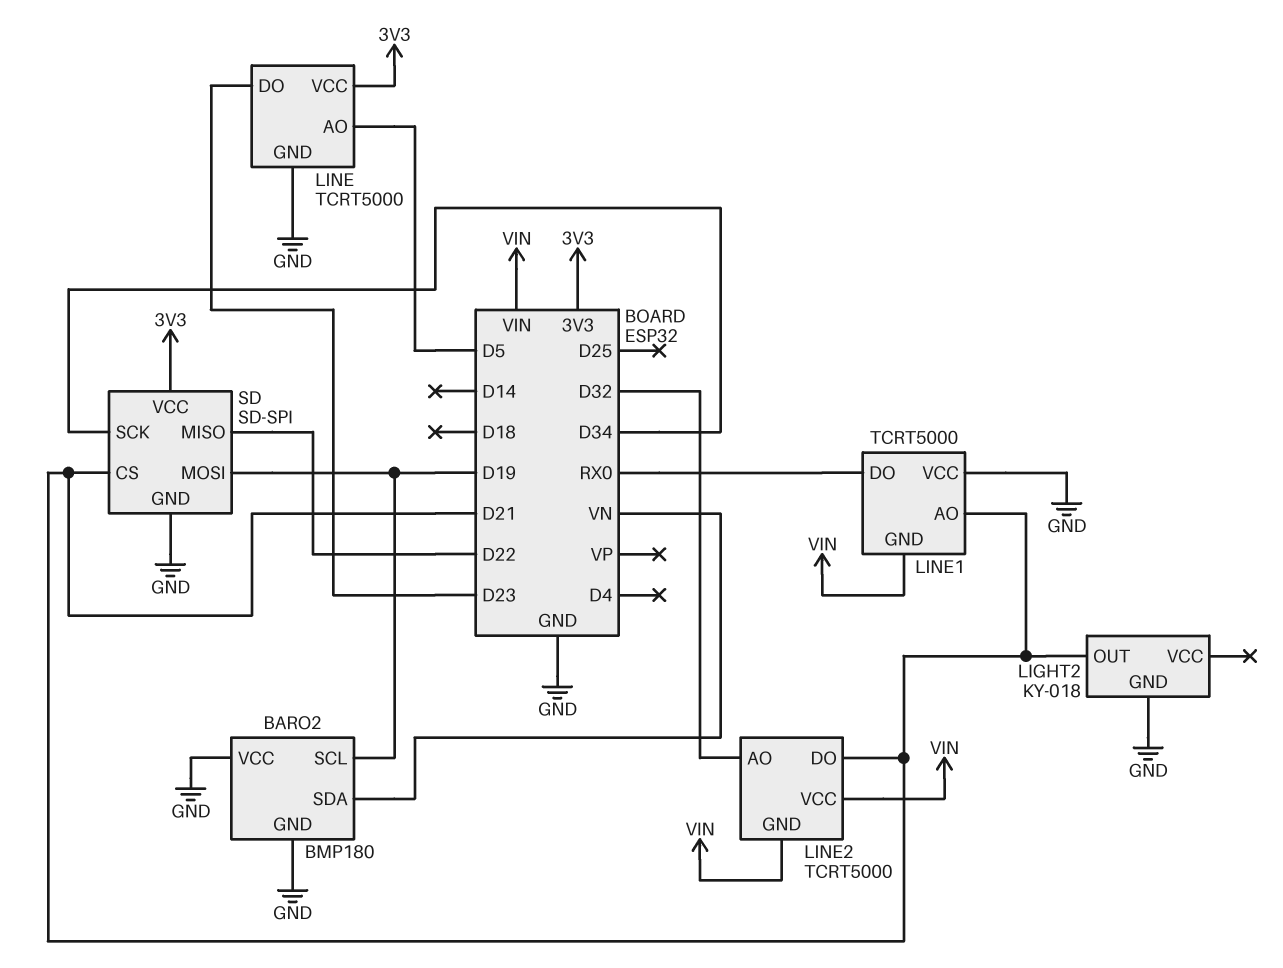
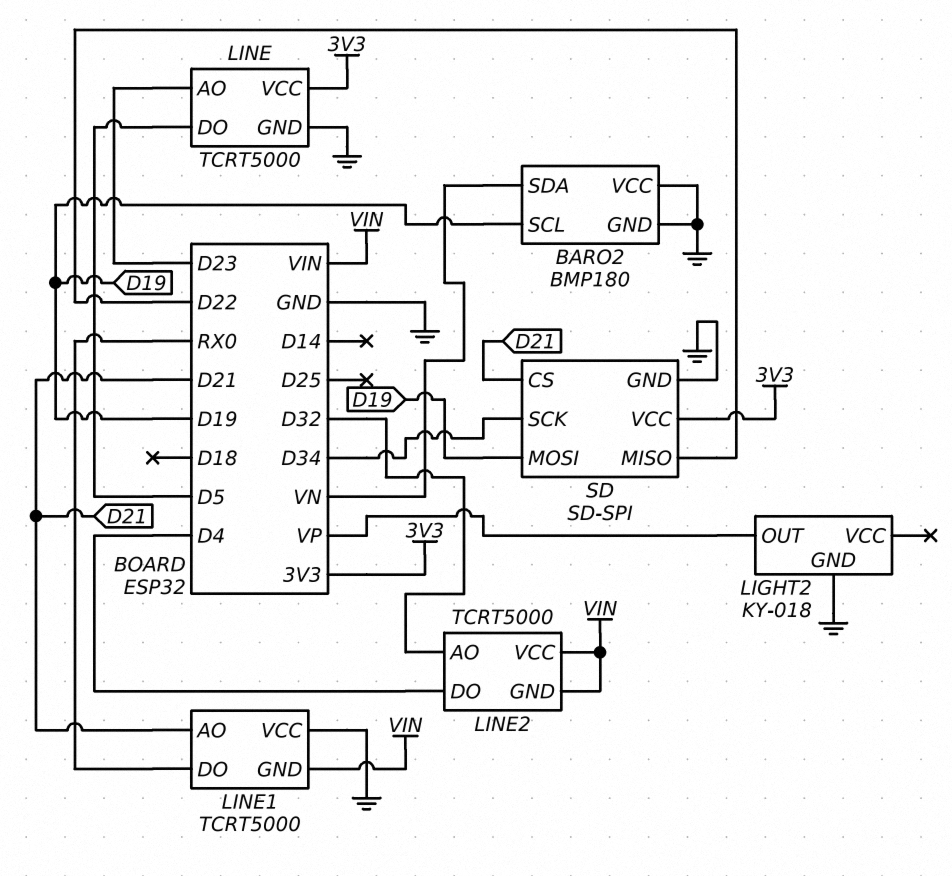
LIGHT2 pin OUT: D21 -> VP
LINE pin AO: D5 -> D23
LINE pin DO: D23 -> D5
LINE2 pin DO: D21 -> D4

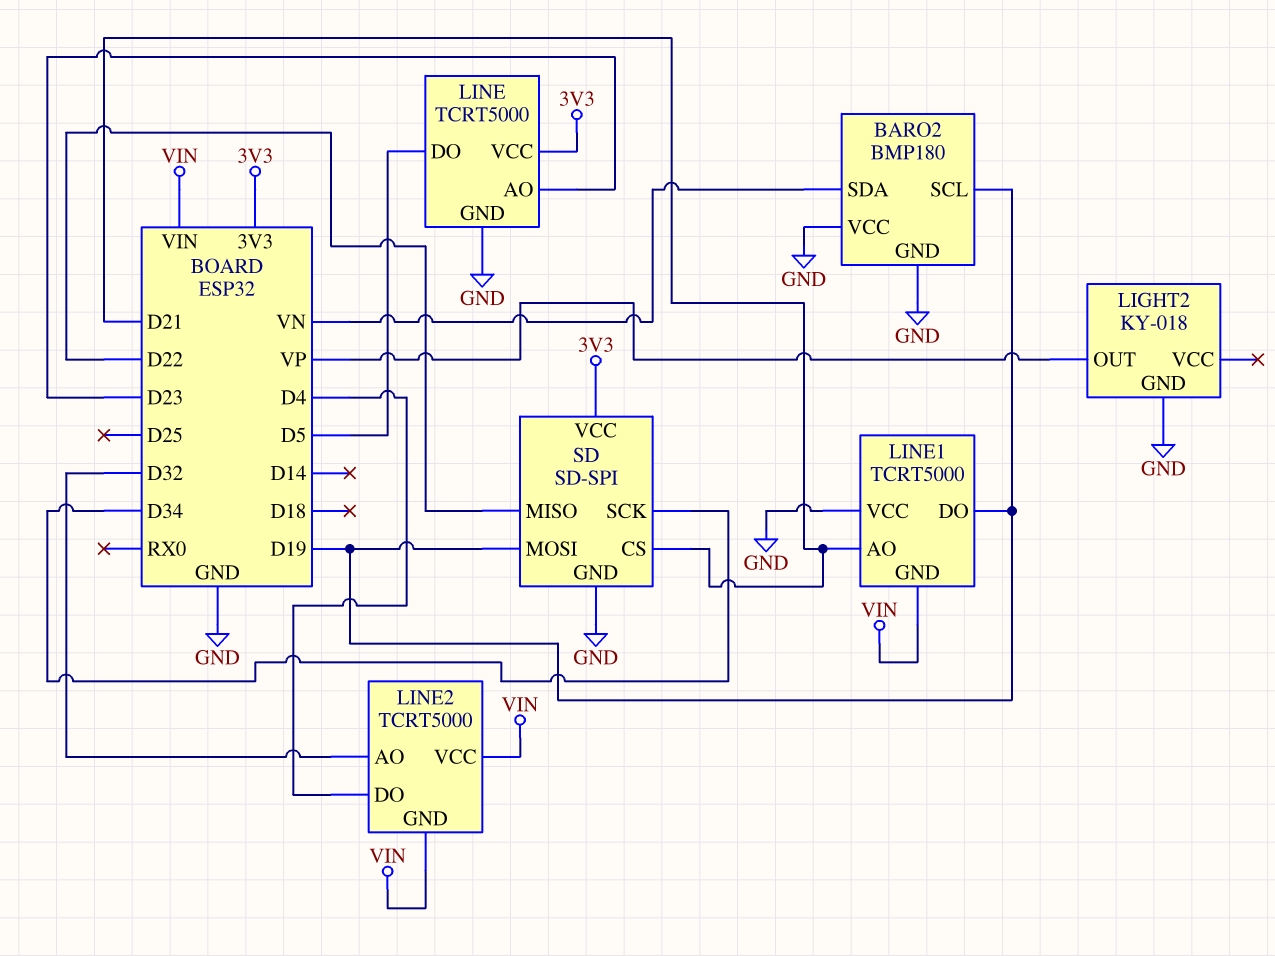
LINE1 pin DO: RX0 -> D19

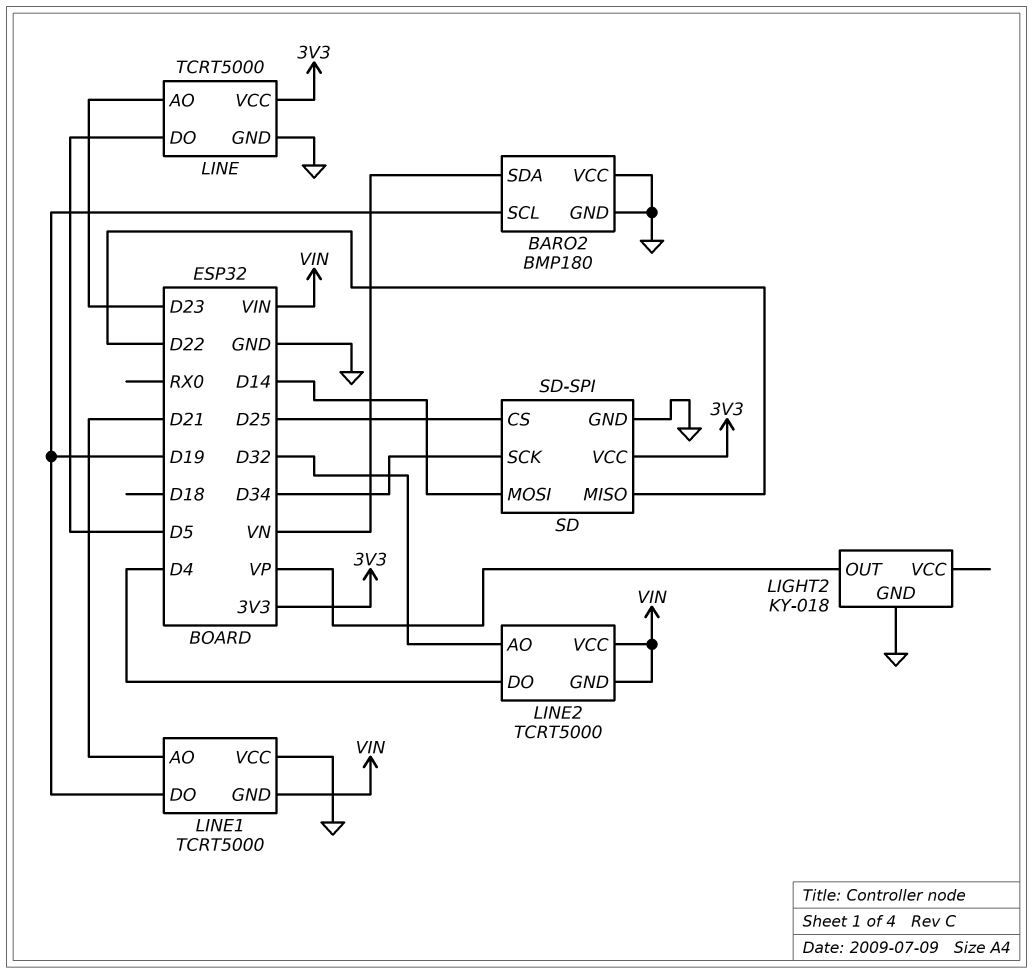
SD pin CS: D21 -> D25
SD pin MOSI: D19 -> D14

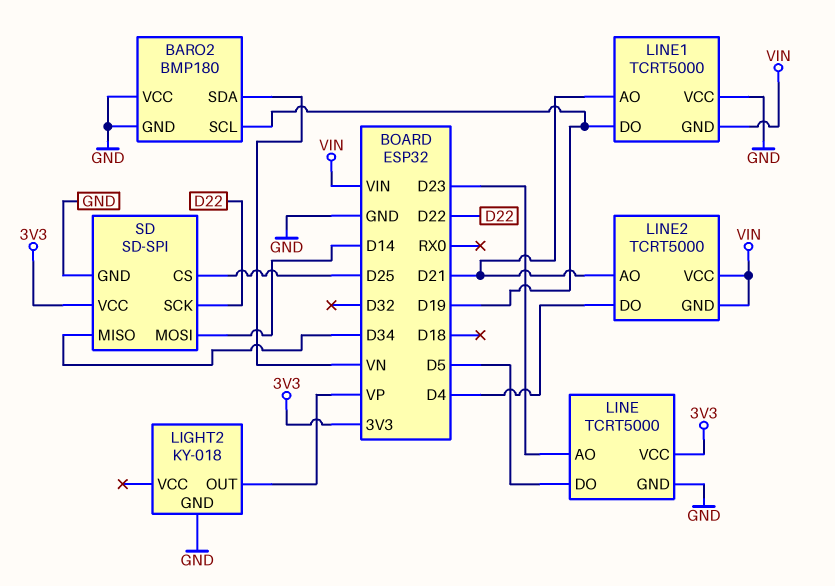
LINE2 pin AO: D32 -> D21
SD pin MISO: D22 -> D34
SD pin SCK: D34 -> D22

